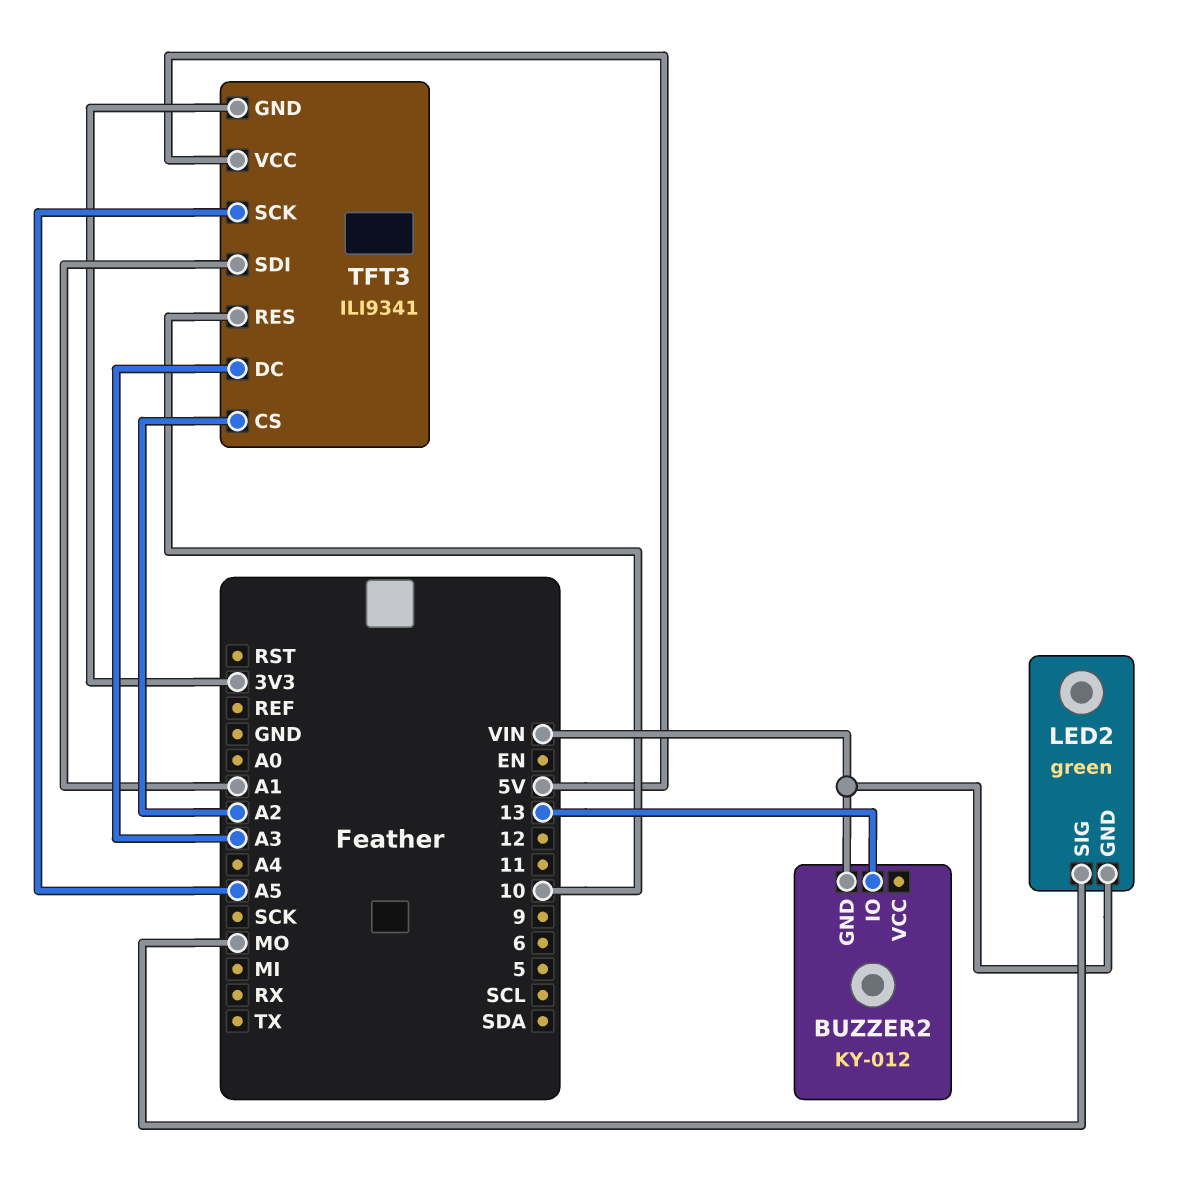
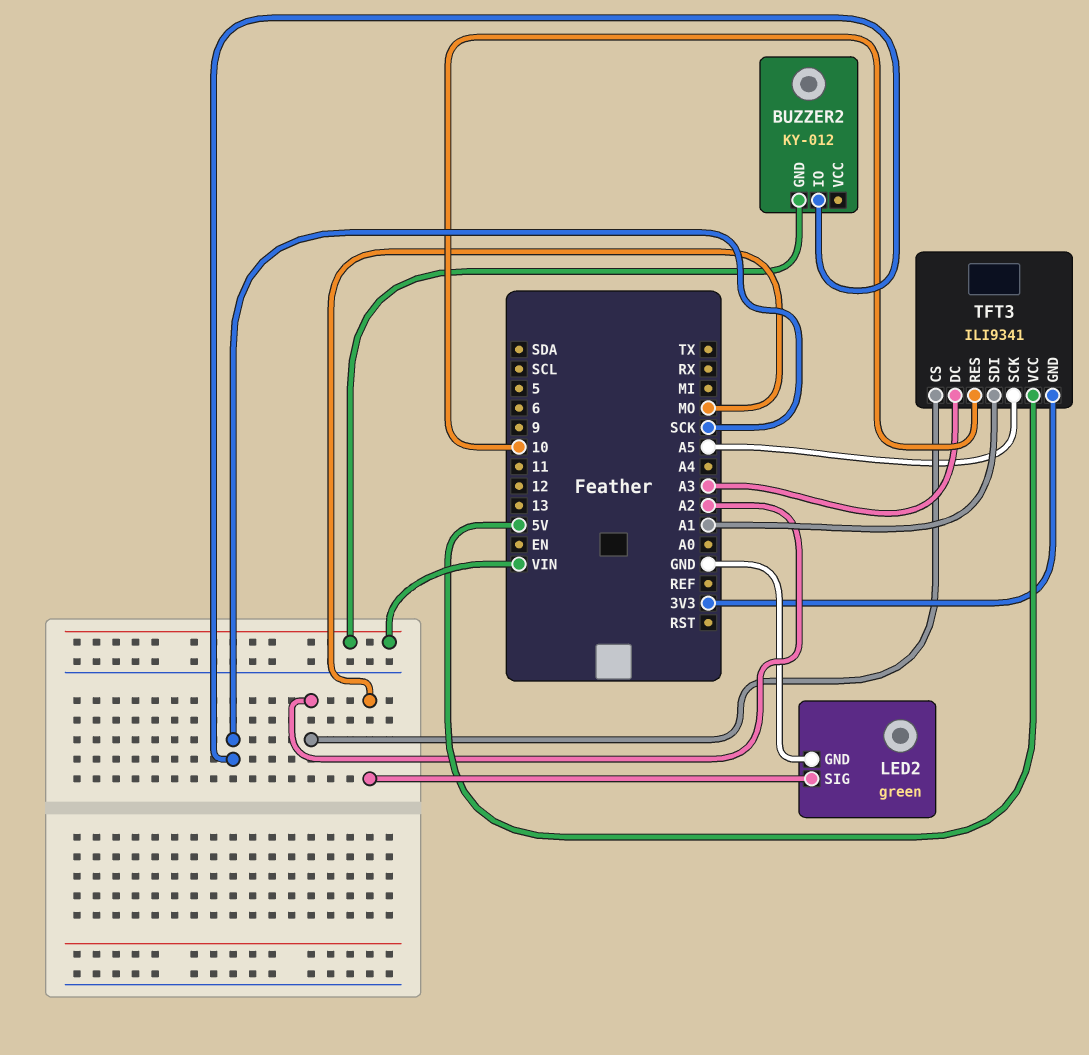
BUZZER2 pin IO: 13 -> SCK
LED2 pin GND: VIN -> GND

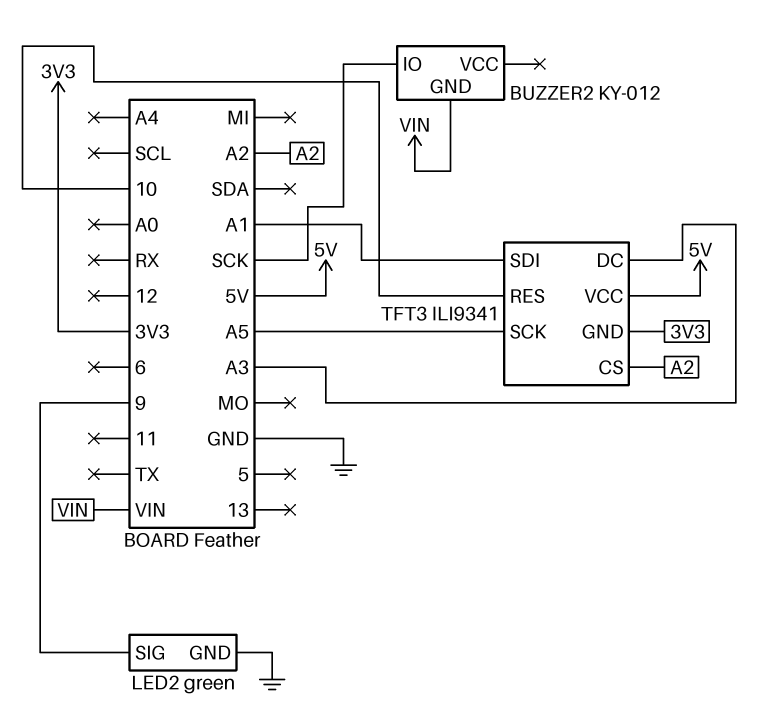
LED2 pin SIG: MO -> 9

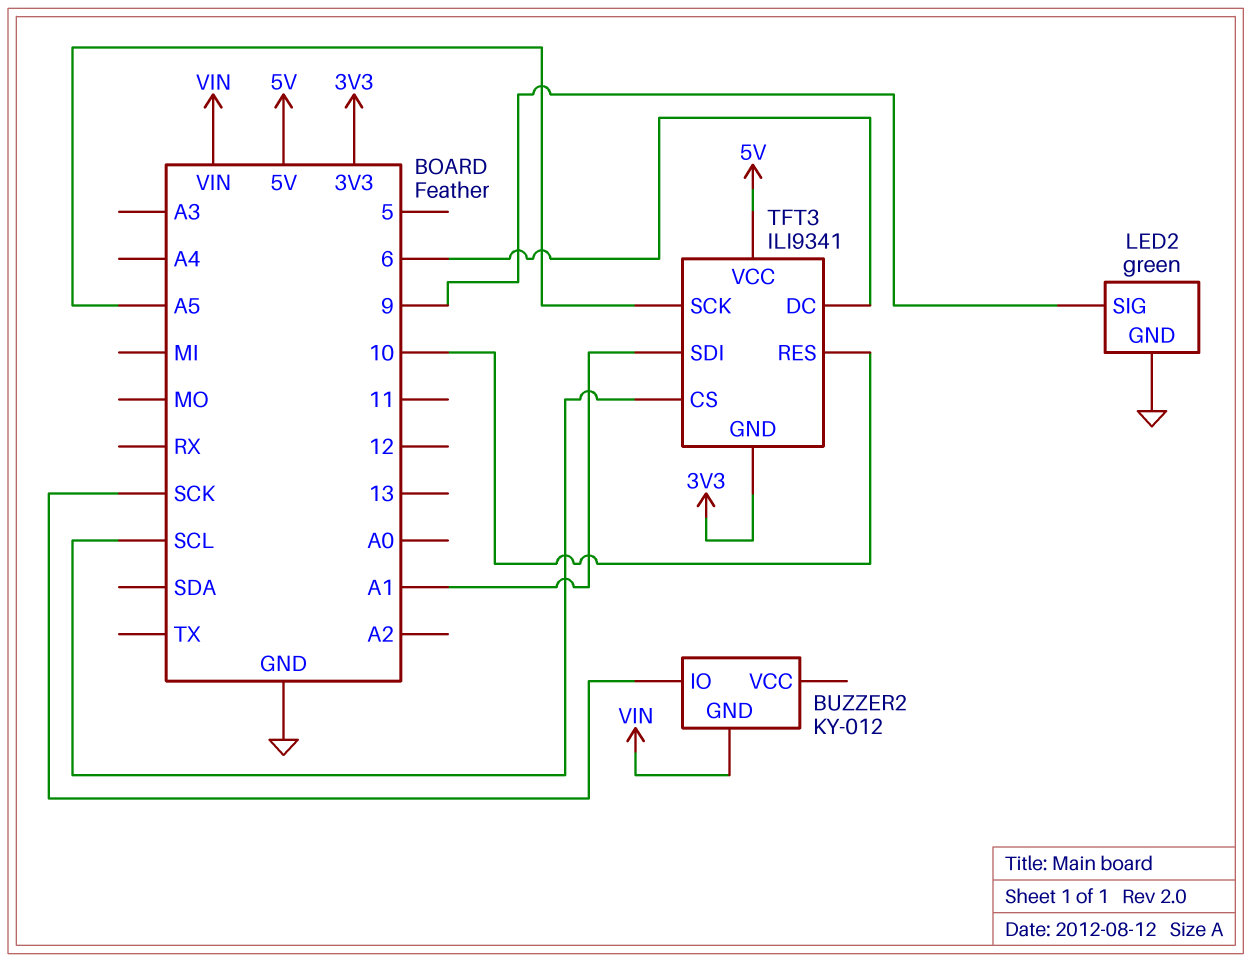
TFT3 pin CS: A2 -> SCL
TFT3 pin DC: A3 -> 6

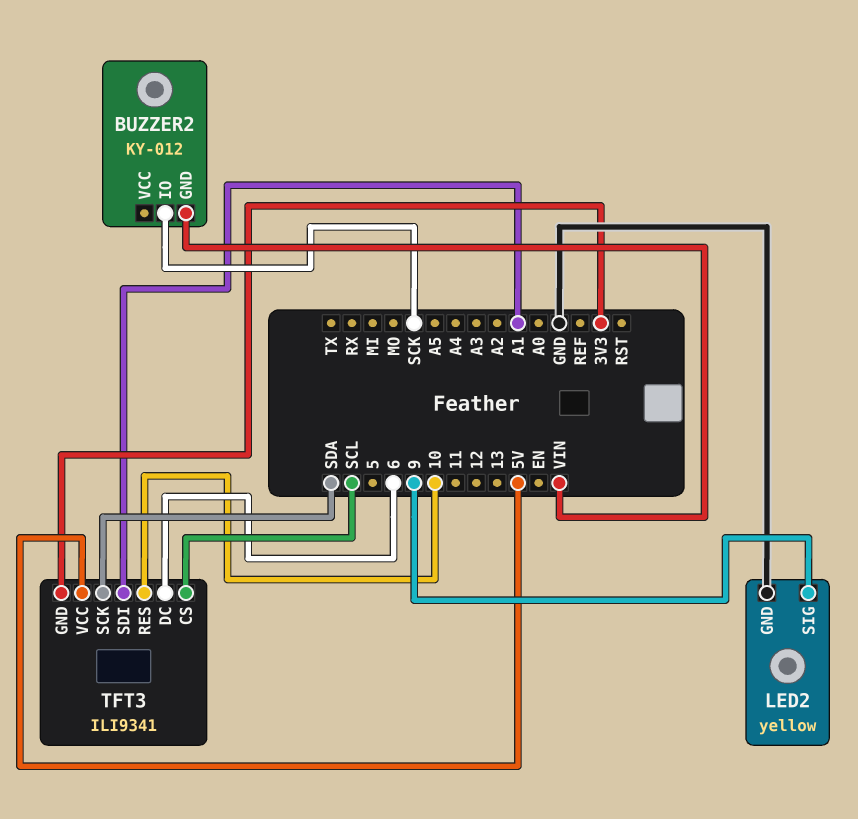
LED2: green -> yellow
TFT3 pin SCK: A5 -> SDA

